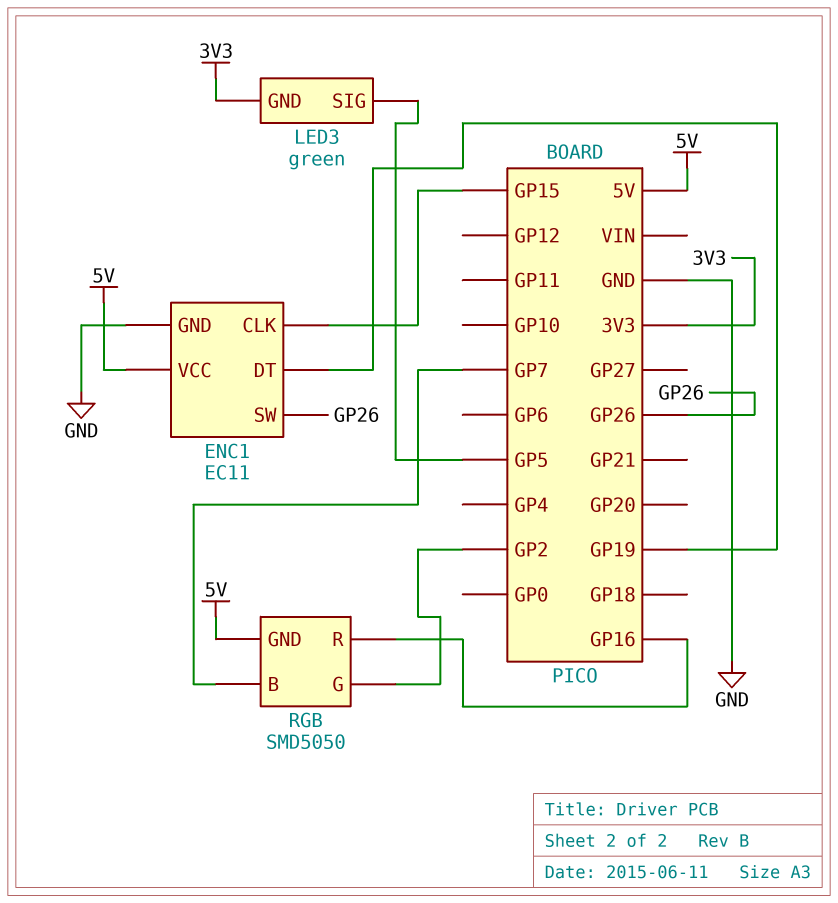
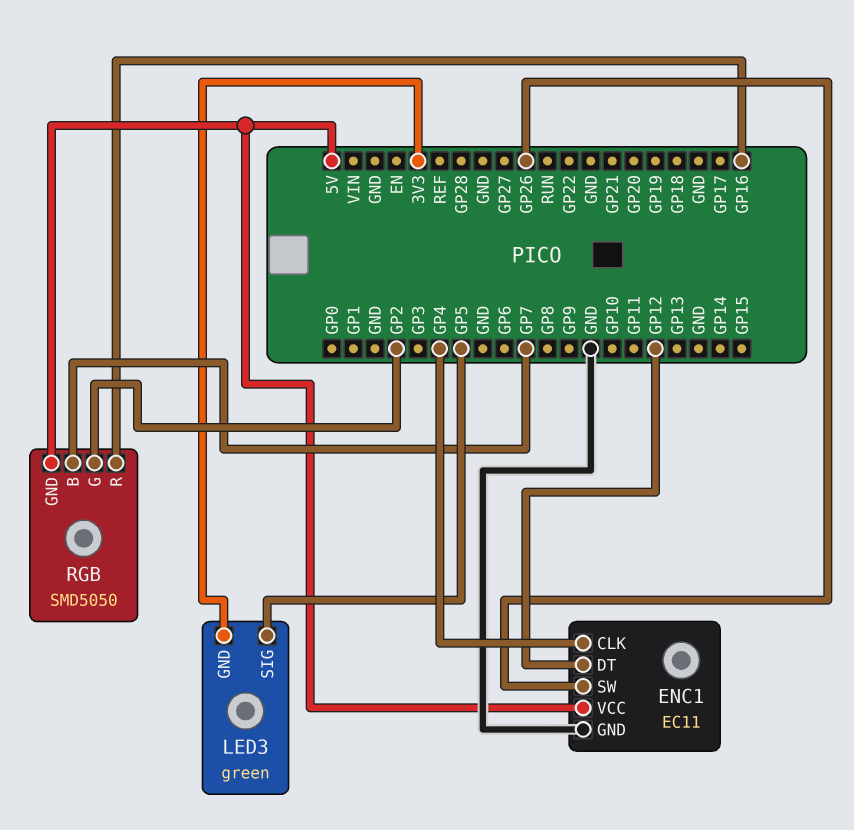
ENC1 pin CLK: GP15 -> GP4
ENC1 pin DT: GP19 -> GP12

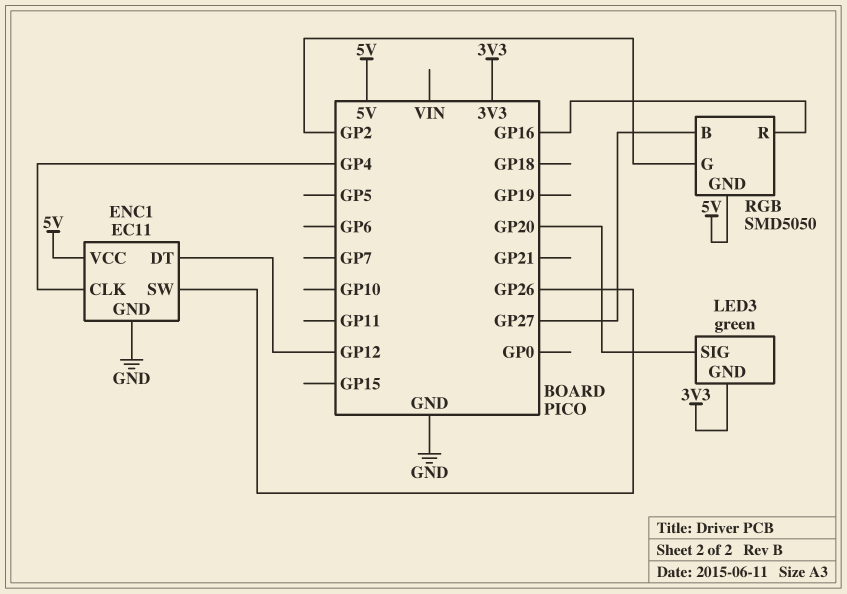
LED3 pin SIG: GP5 -> GP20
RGB pin B: GP7 -> GP27

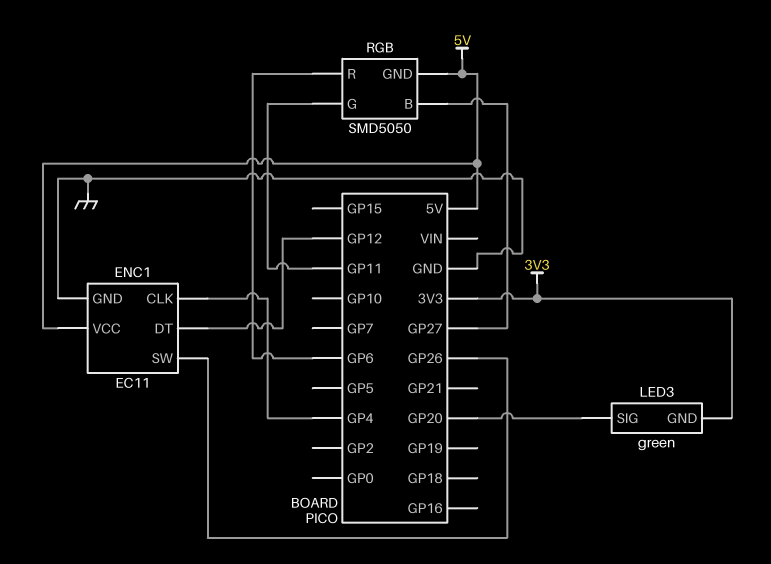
RGB pin G: GP2 -> GP11
RGB pin R: GP16 -> GP6

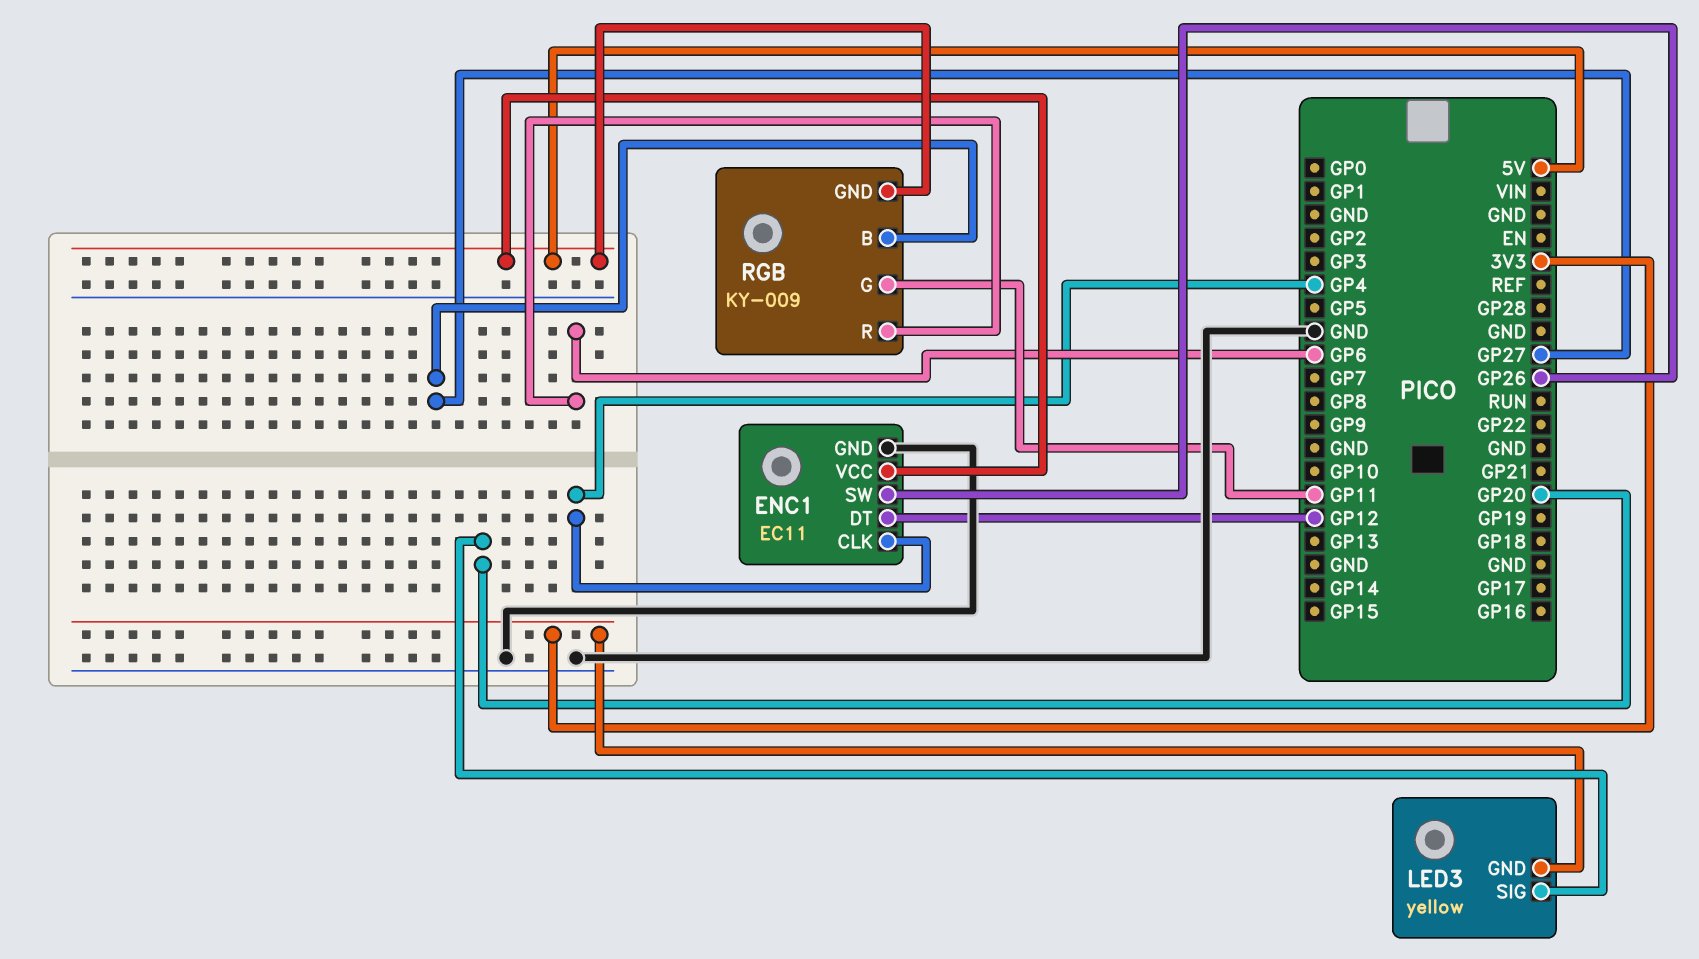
LED3: green -> yellow
RGB: SMD5050 -> KY-009

